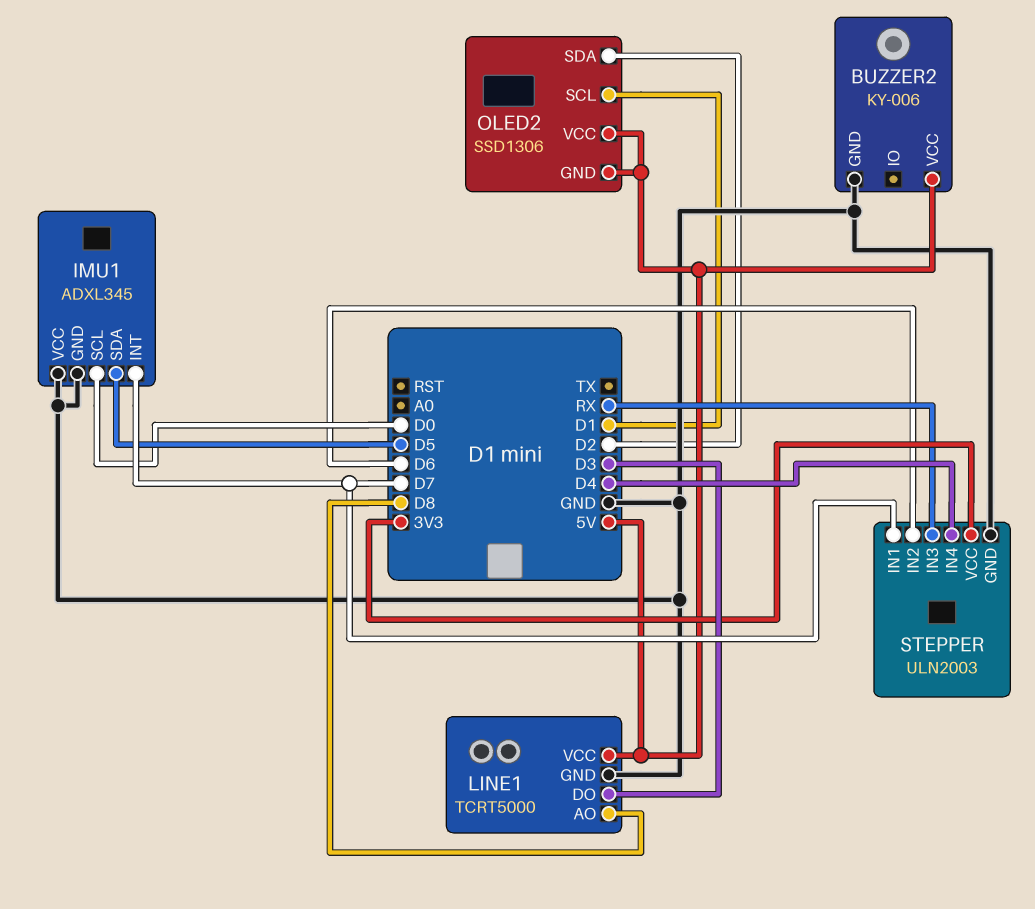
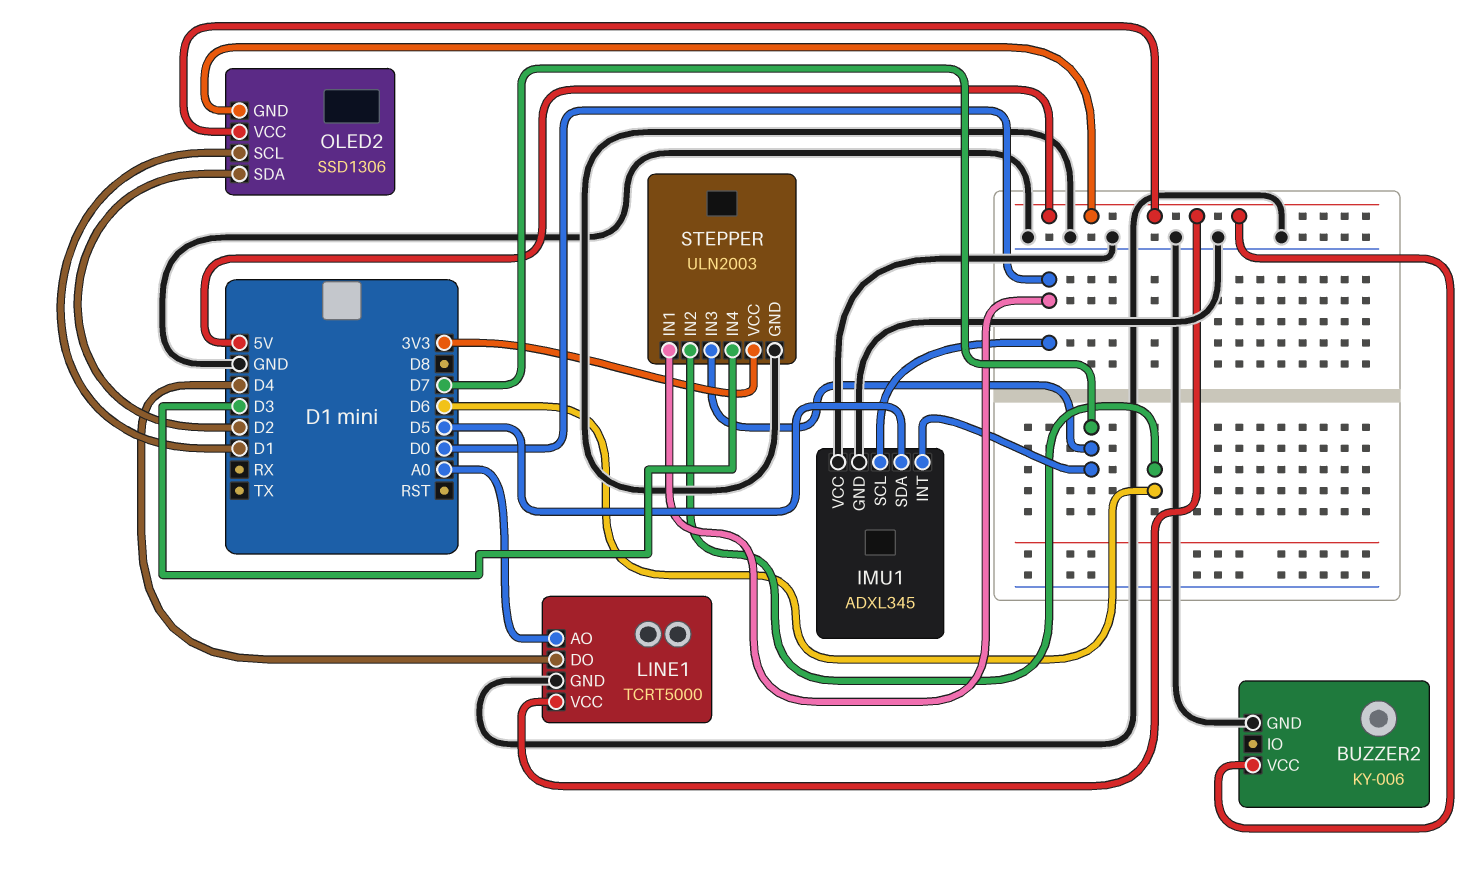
LINE1 pin AO: D8 -> A0
LINE1 pin DO: D3 -> D4
STEPPER pin IN1: D7 -> D0
STEPPER pin IN3: RX -> D7
STEPPER pin IN4: D4 -> D3

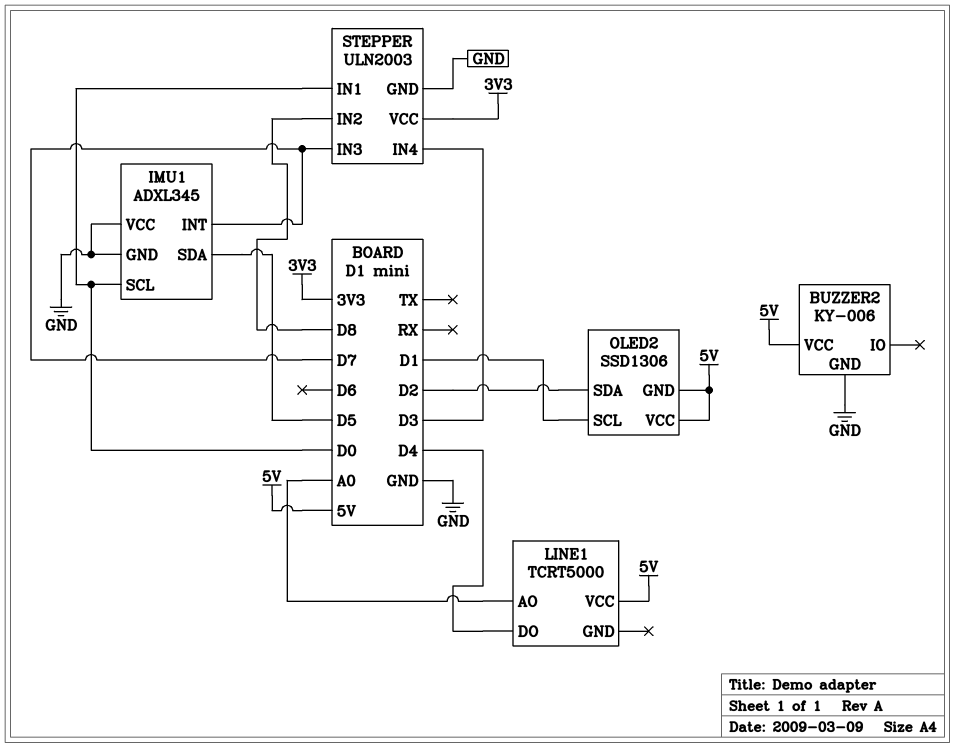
LINE1 pin GND: GND -> none
STEPPER pin IN2: D6 -> D8

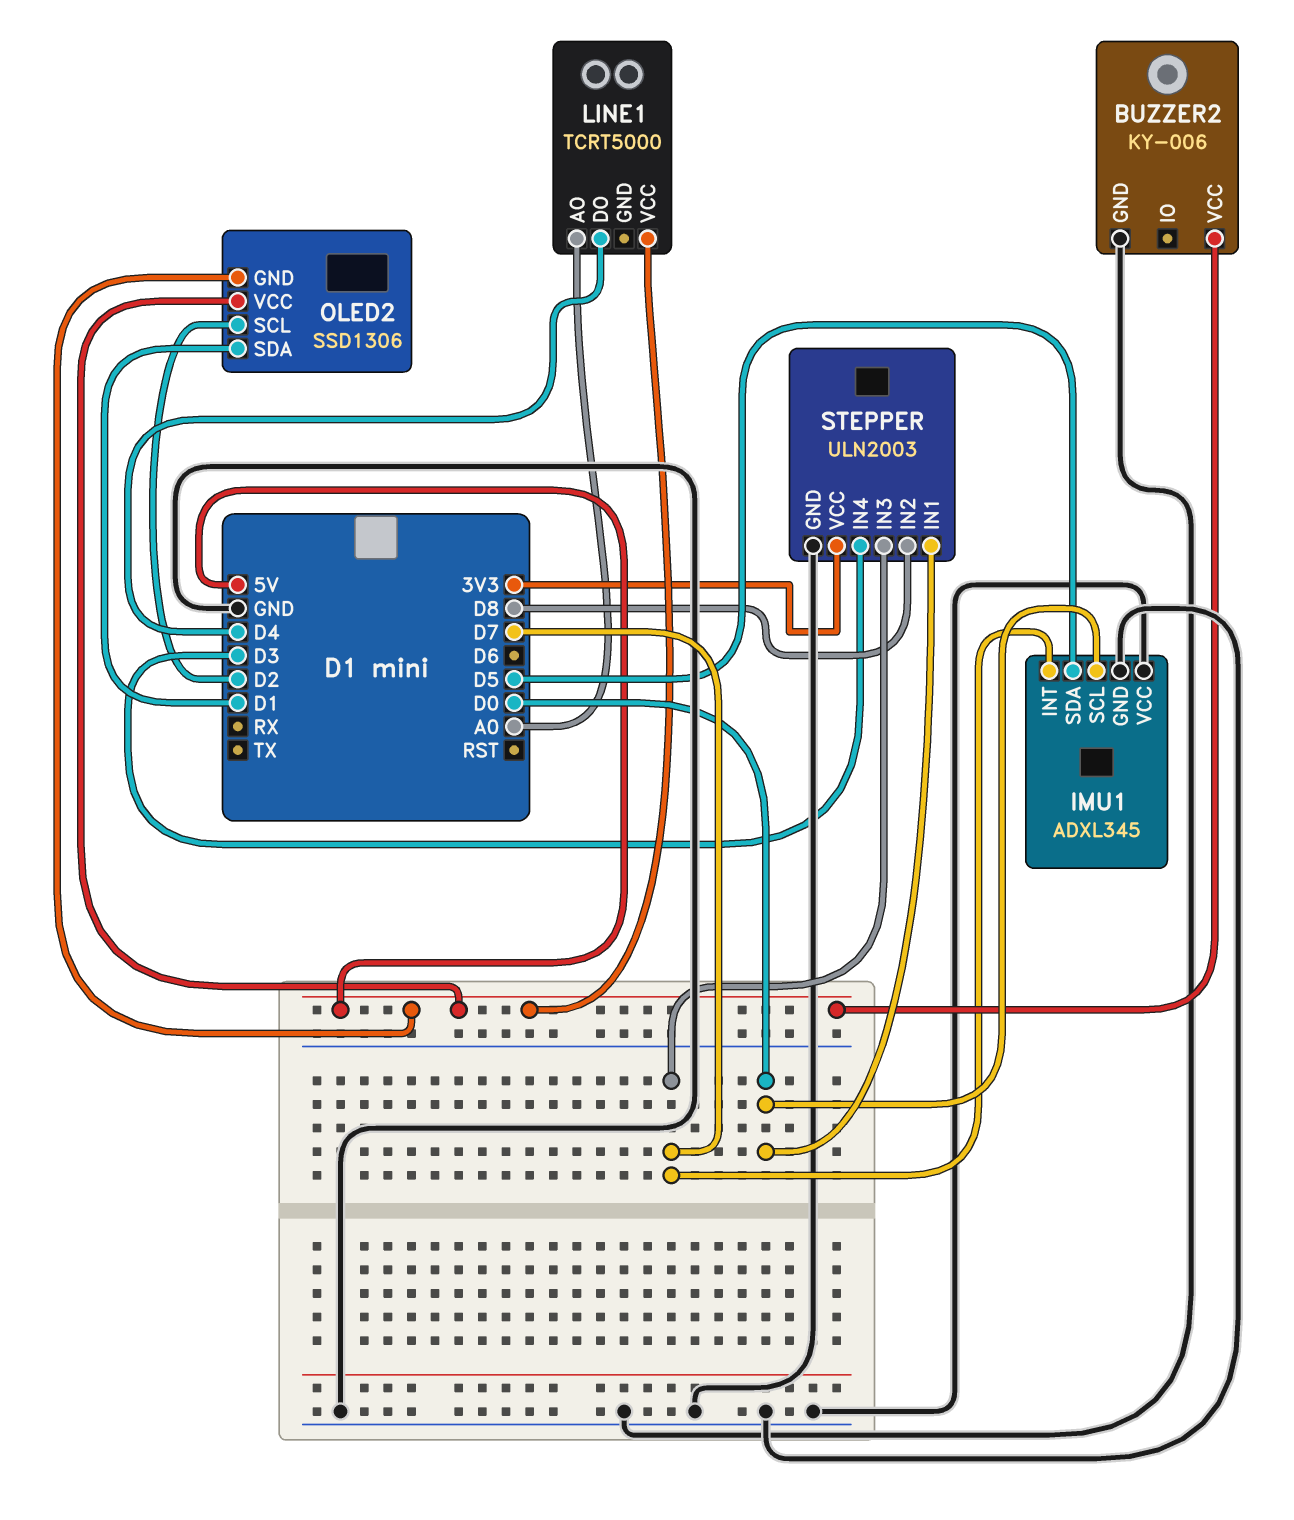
OLED2 pin SCL: D1 -> D2
OLED2 pin SDA: D2 -> D1

